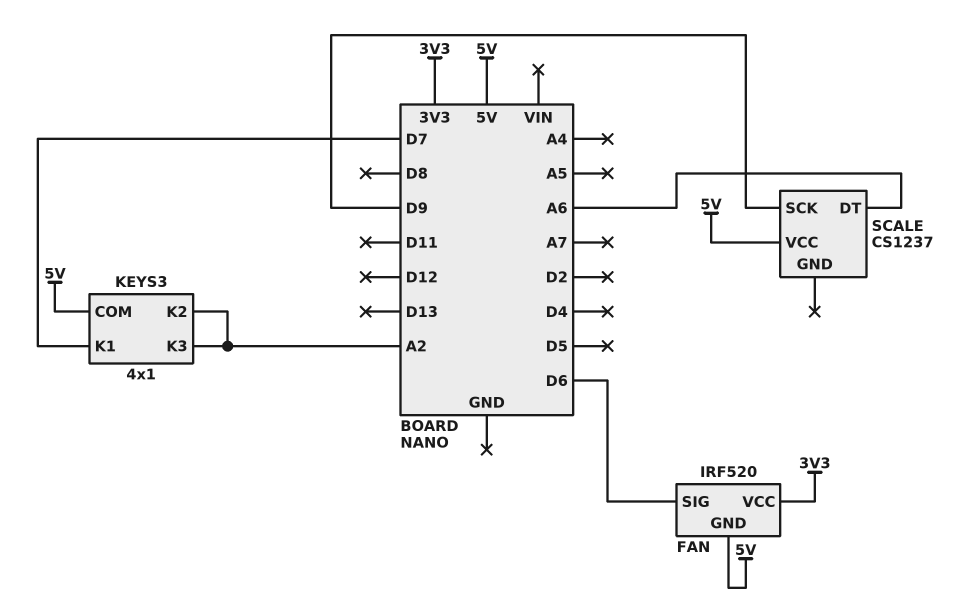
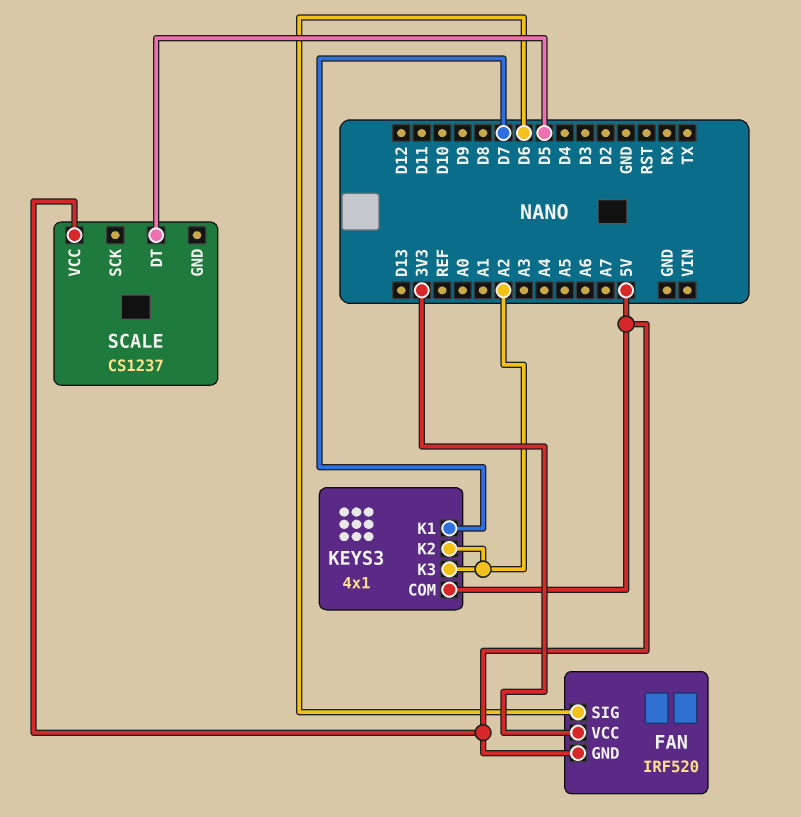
SCALE pin DT: A6 -> D5
SCALE pin SCK: D9 -> none

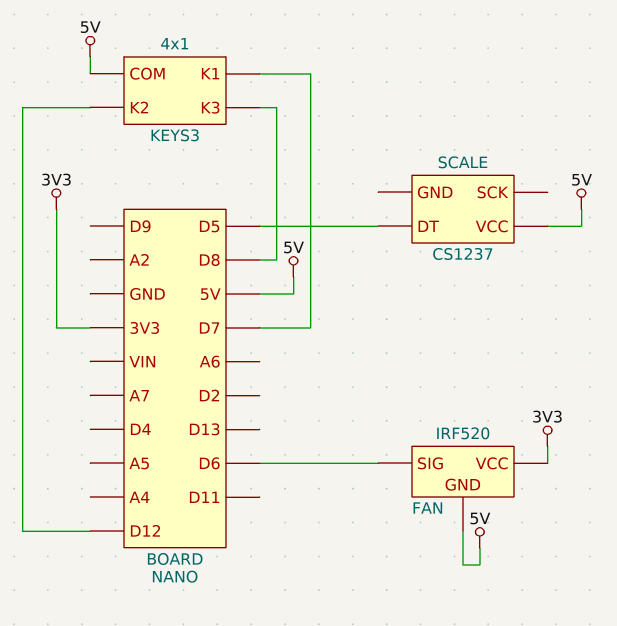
KEYS3 pin K2: A2 -> D12
KEYS3 pin K3: A2 -> D8

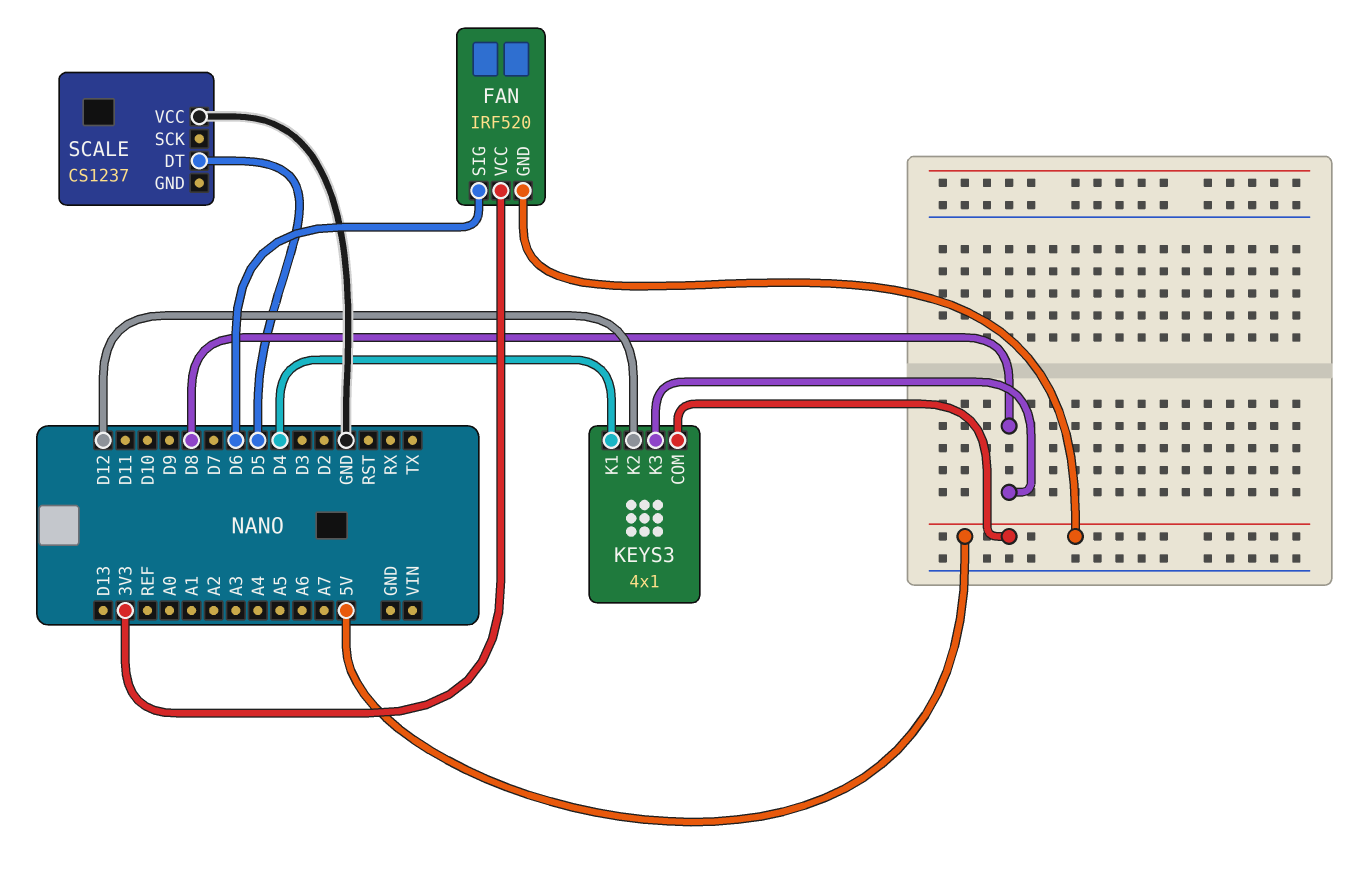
KEYS3 pin K1: D7 -> D4
SCALE pin VCC: 5V -> GND

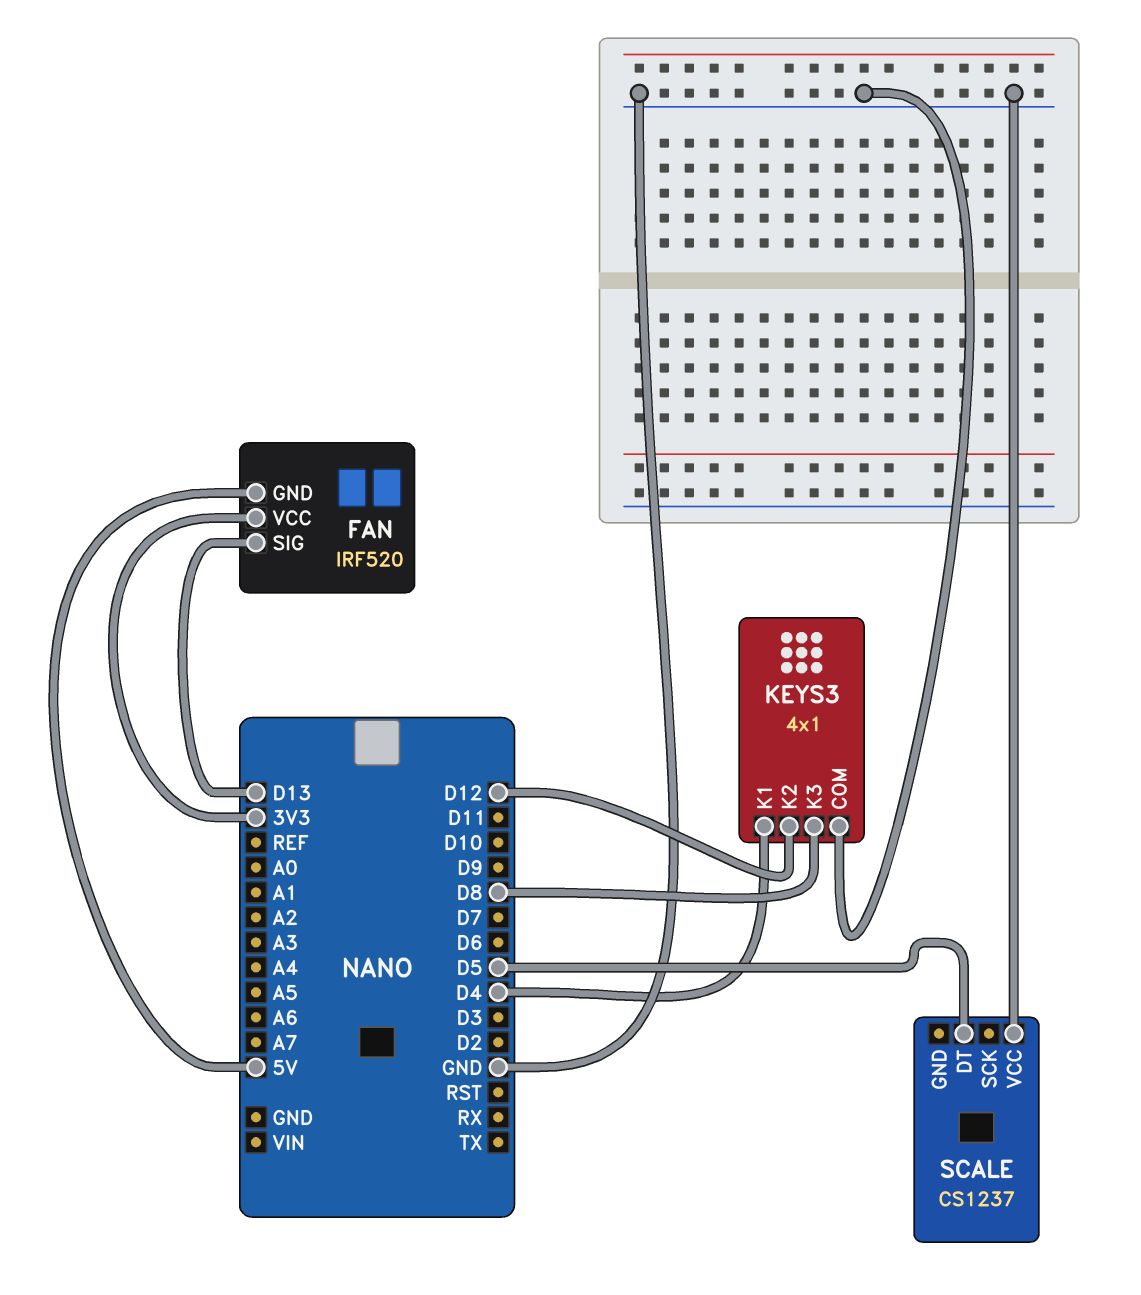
FAN pin SIG: D6 -> D13
KEYS3 pin COM: 5V -> GND

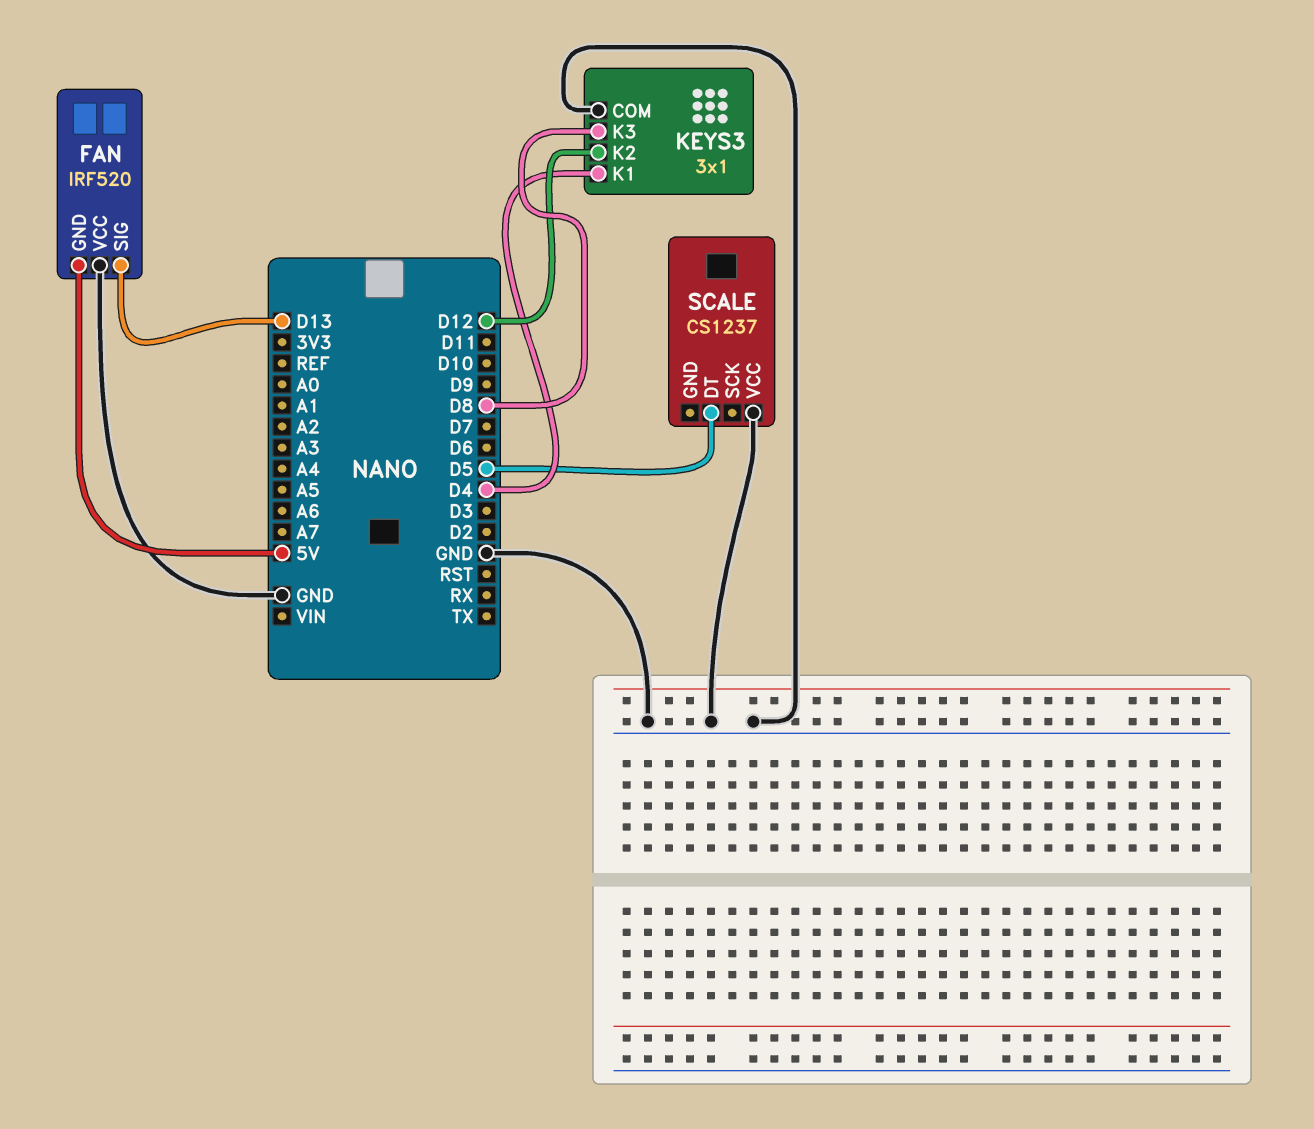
FAN pin VCC: 3V3 -> GND
KEYS3: 4x1 -> 3x1

